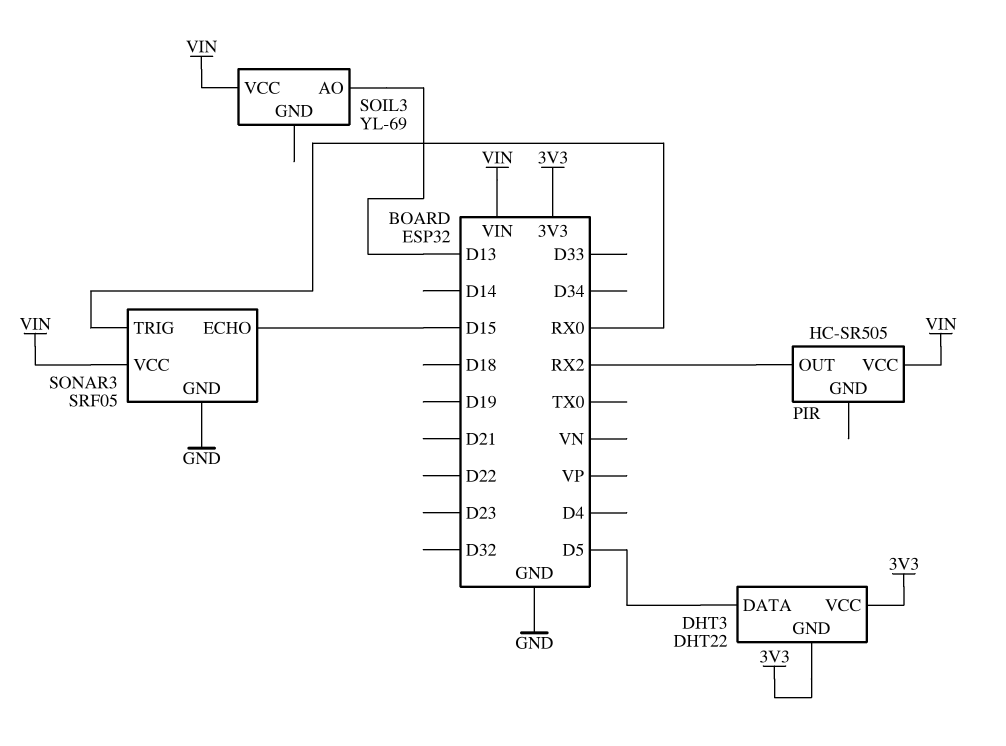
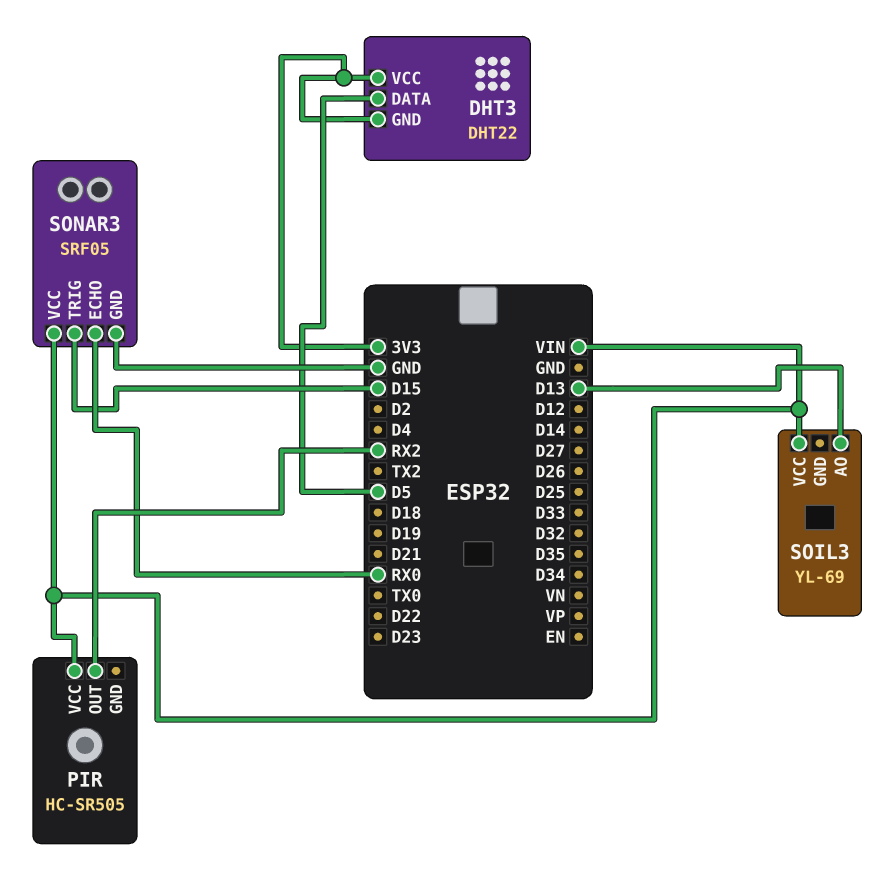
SONAR3 pin ECHO: D15 -> RX0
SONAR3 pin TRIG: RX0 -> D15

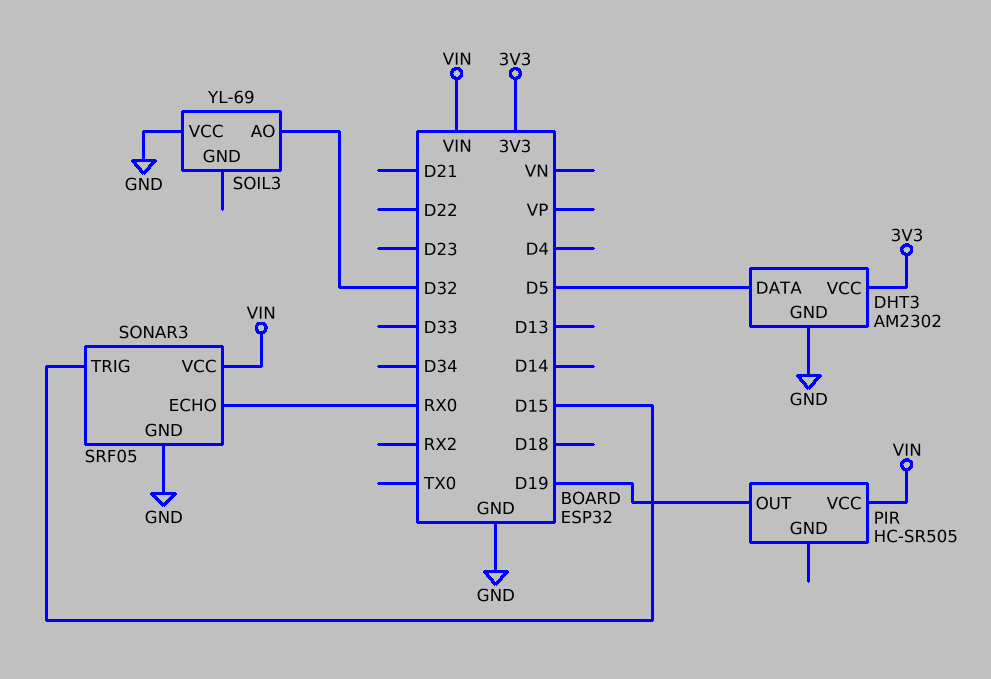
DHT3: DHT22 -> AM2302
DHT3 pin GND: 3V3 -> GND
PIR pin OUT: RX2 -> D19
SOIL3 pin AO: D13 -> D32
SOIL3 pin VCC: VIN -> GND

